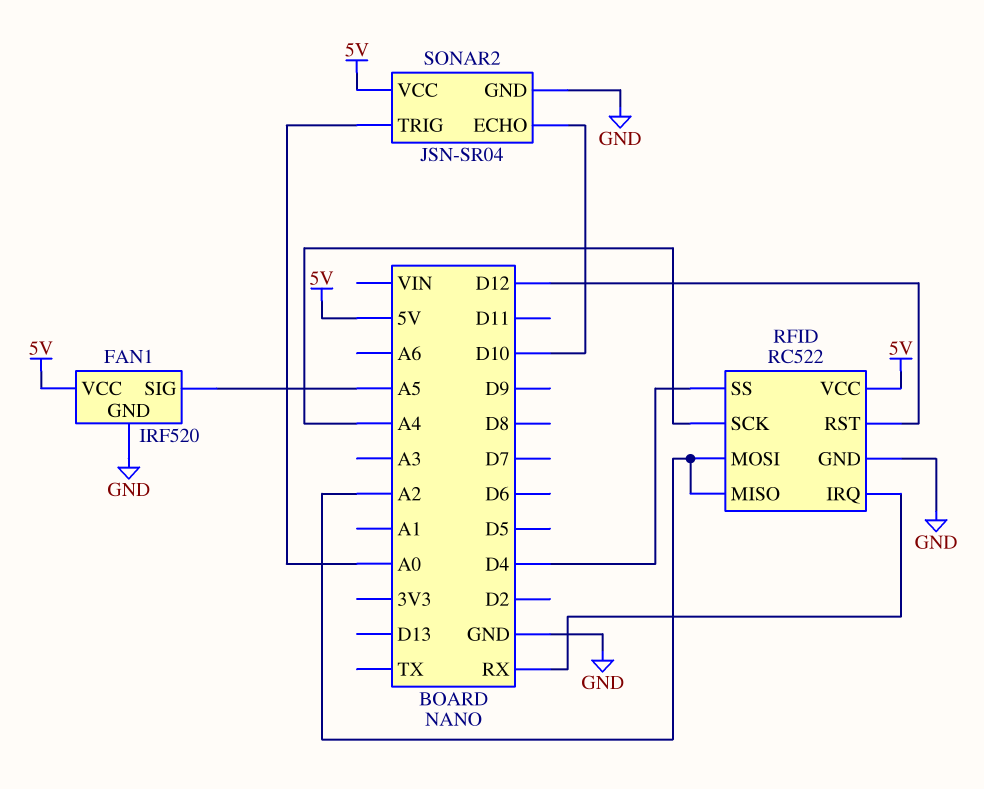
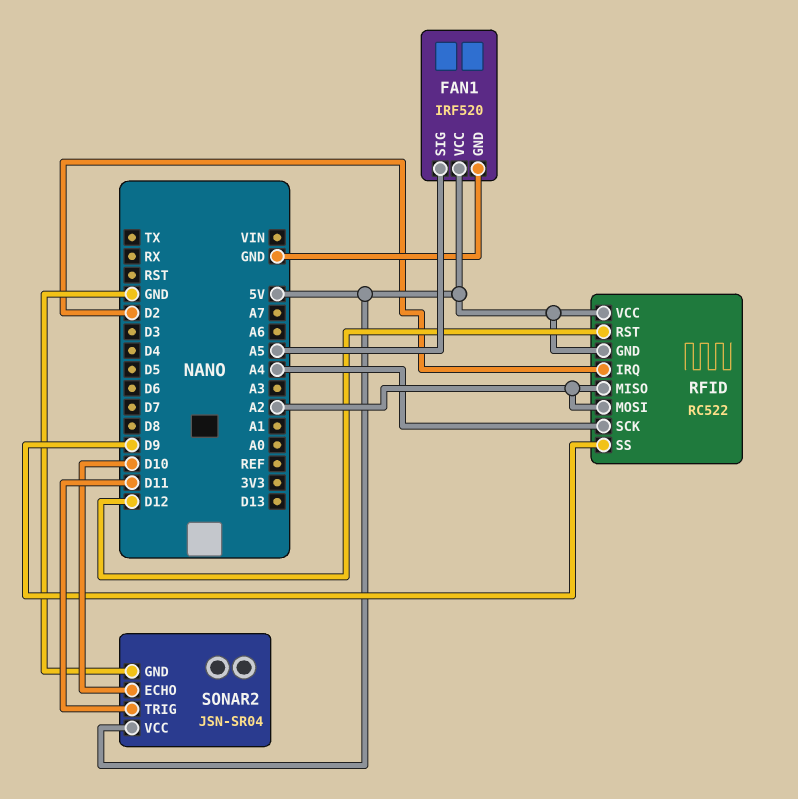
RFID pin GND: GND -> 5V
RFID pin IRQ: RX -> D2
RFID pin SS: D4 -> D9
SONAR2 pin TRIG: A0 -> D11

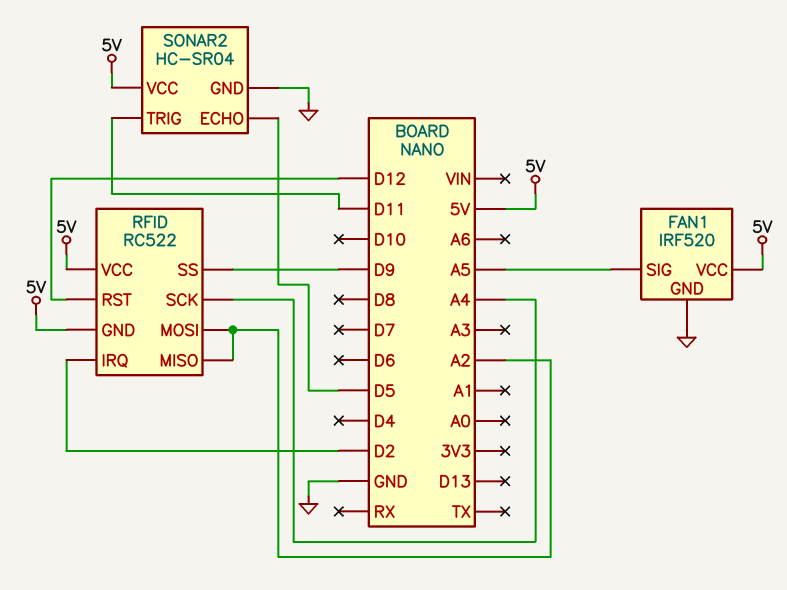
SONAR2: JSN-SR04 -> HC-SR04
SONAR2 pin ECHO: D10 -> D5

